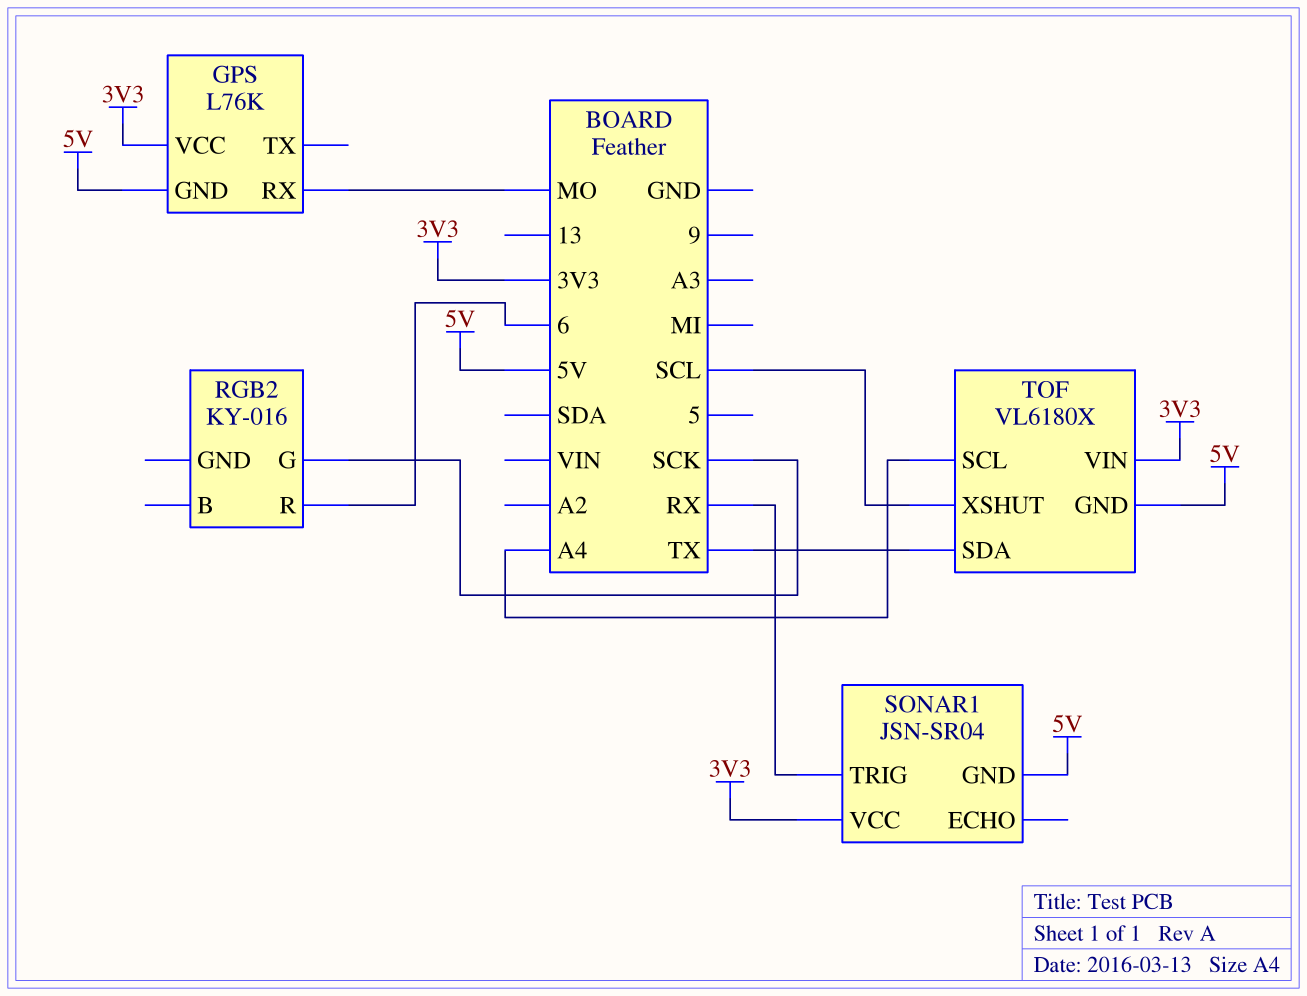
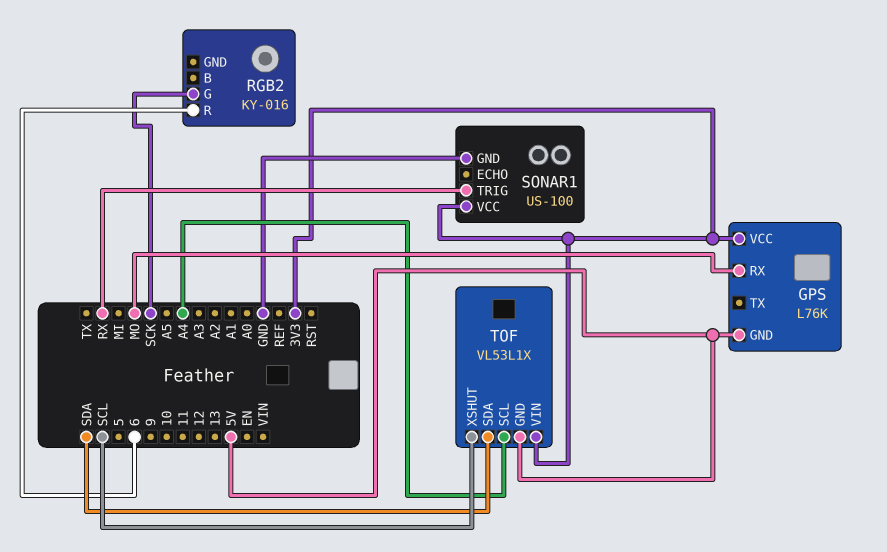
SONAR1: JSN-SR04 -> US-100
SONAR1 pin GND: 5V -> GND
TOF: VL6180X -> VL53L1X
TOF pin SDA: TX -> SDA

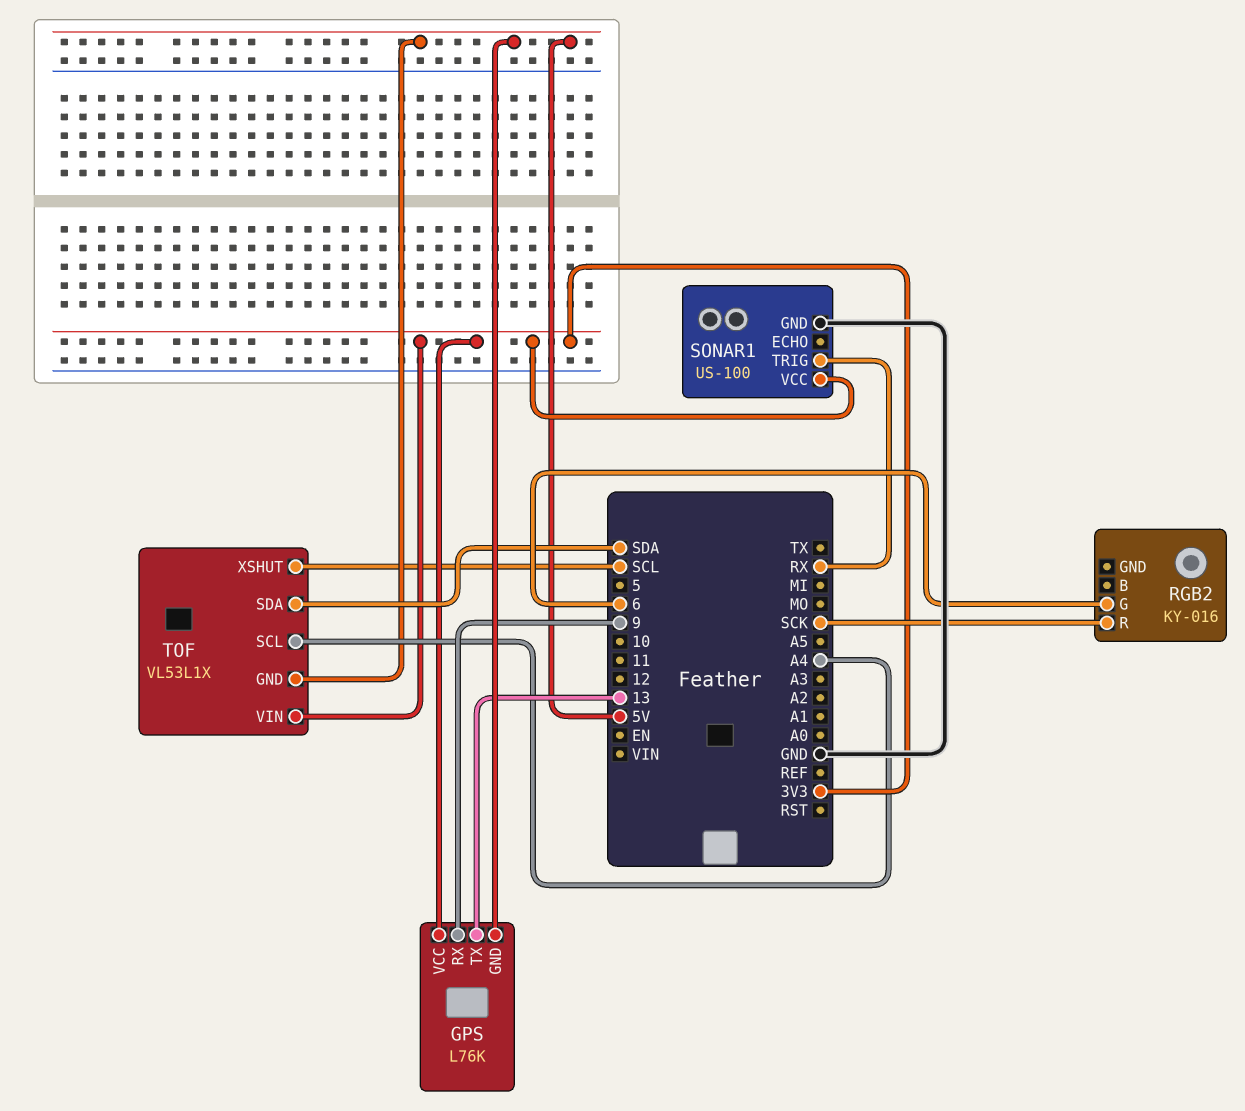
GPS pin RX: MO -> 9
GPS pin TX: none -> 13
RGB2 pin G: SCK -> 6
RGB2 pin R: 6 -> SCK

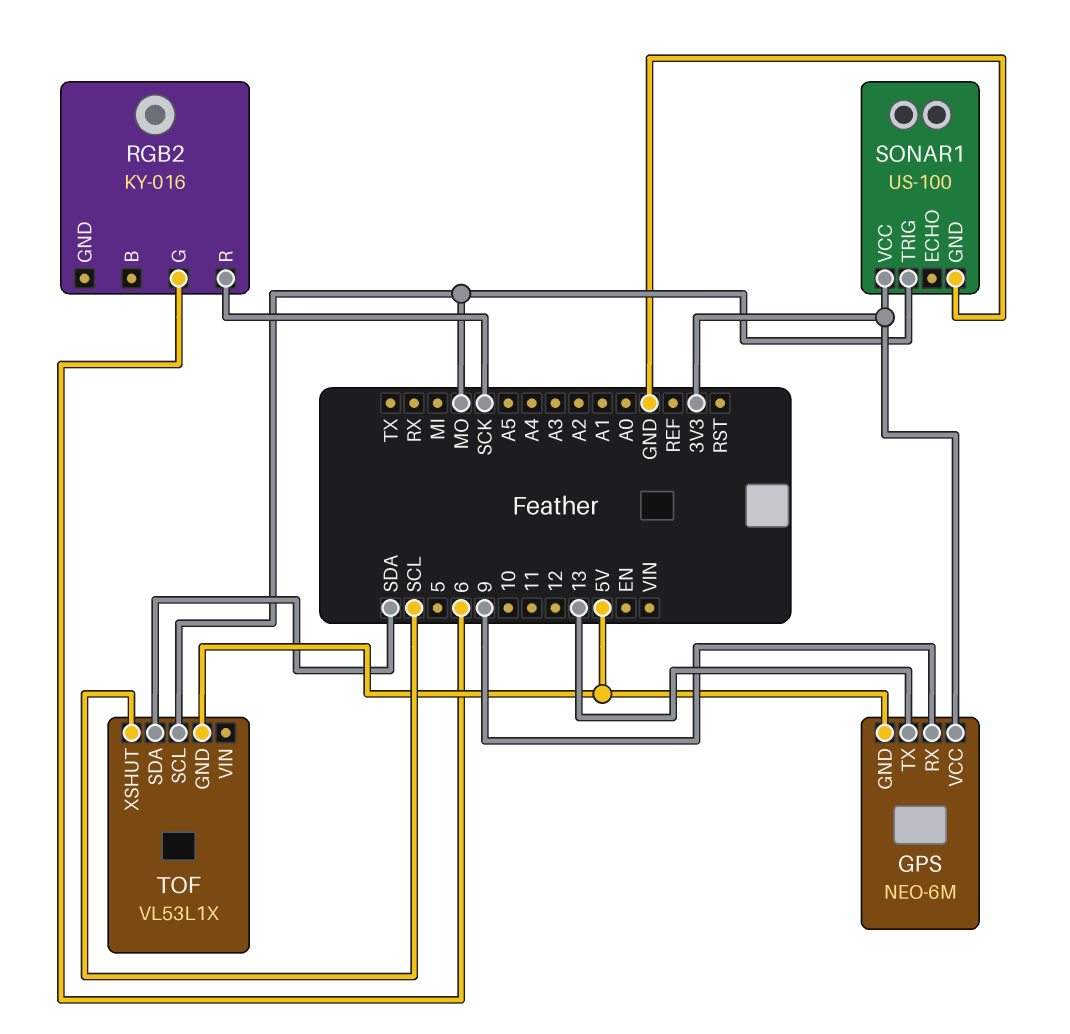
GPS: L76K -> NEO-6M
SONAR1 pin TRIG: RX -> MO
TOF pin SCL: A4 -> MO
TOF pin VIN: 3V3 -> none

